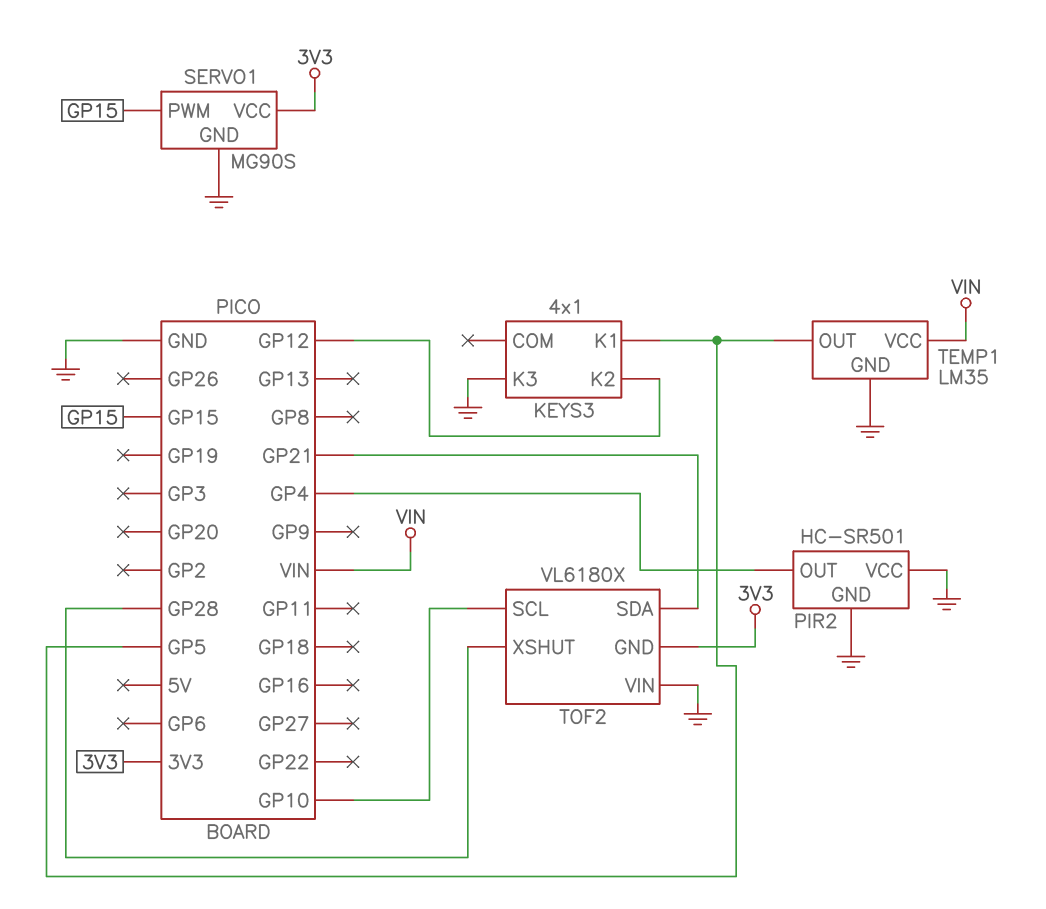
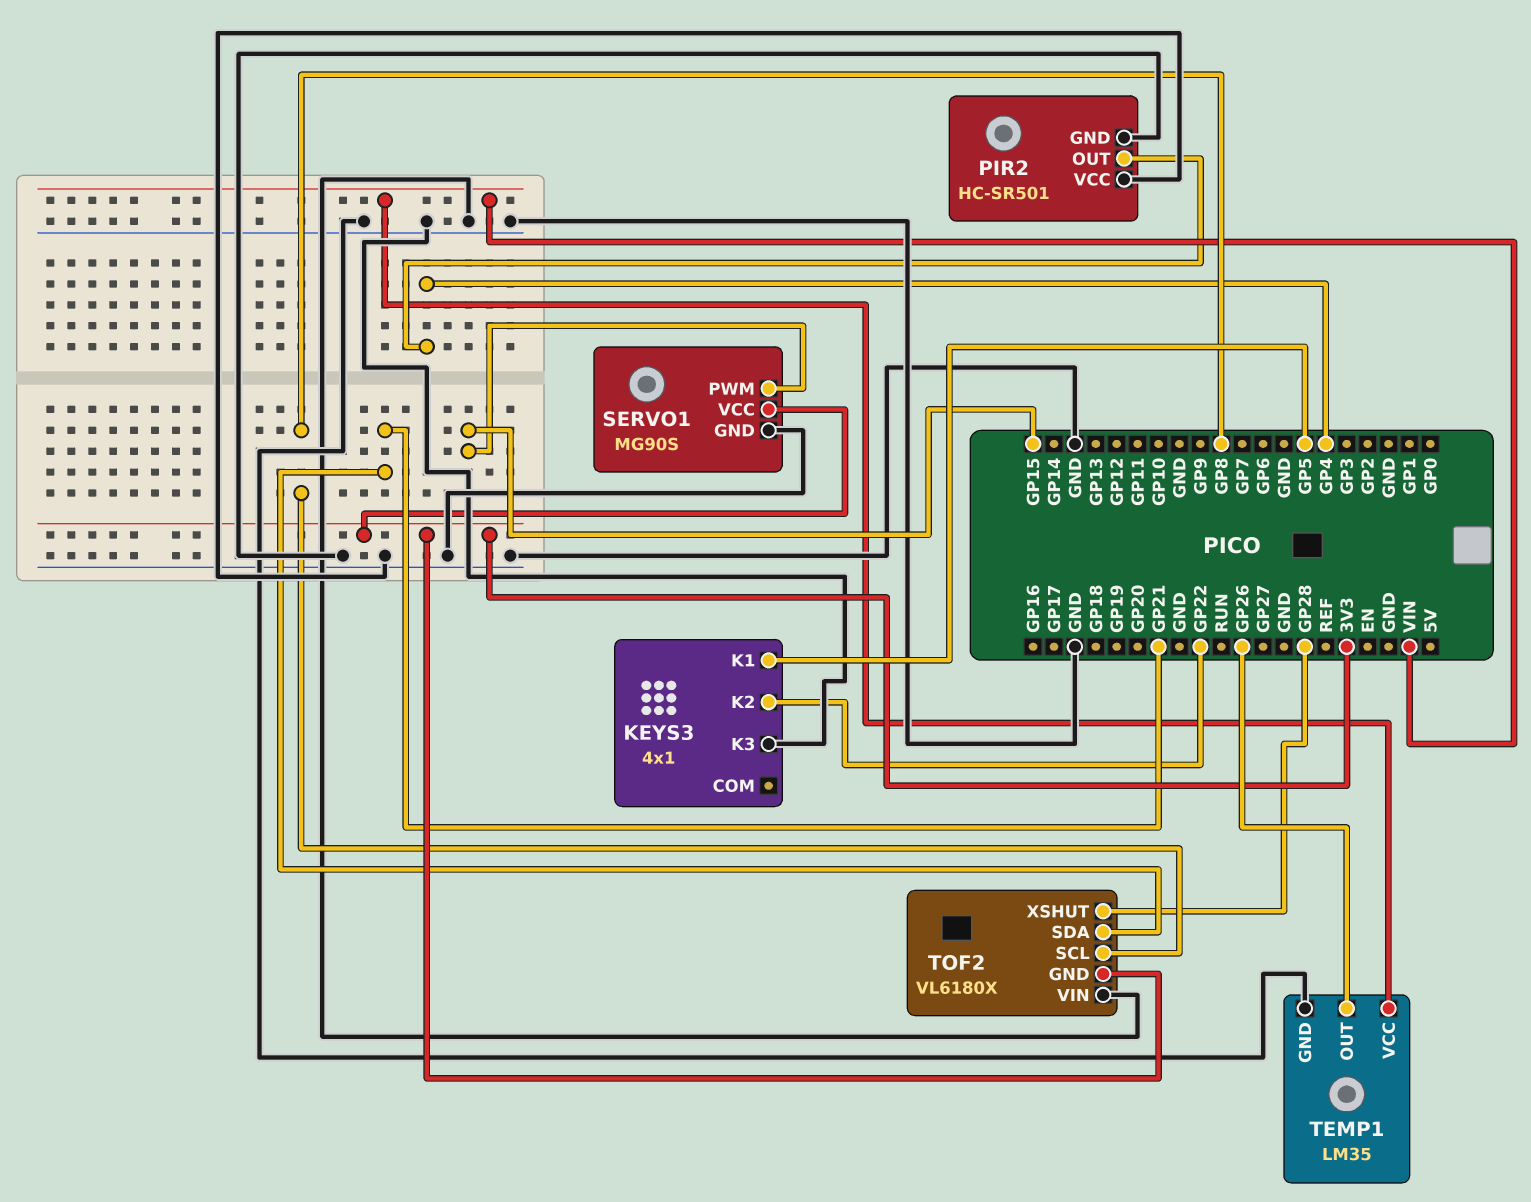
KEYS3 pin K2: GP12 -> GP22
TEMP1 pin OUT: GP5 -> GP26
TOF2 pin SCL: GP10 -> GP8

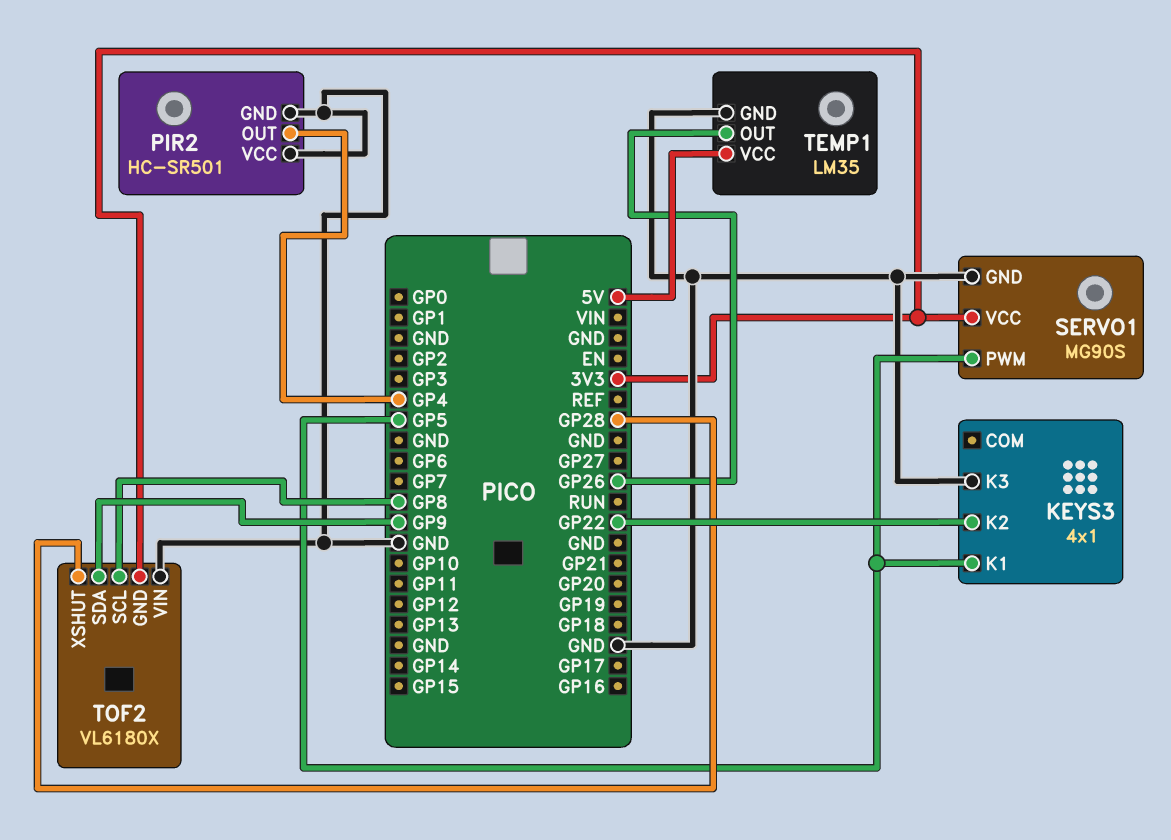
SERVO1 pin PWM: GP15 -> GP5
TEMP1 pin VCC: VIN -> 5V
TOF2 pin SDA: GP21 -> GP9

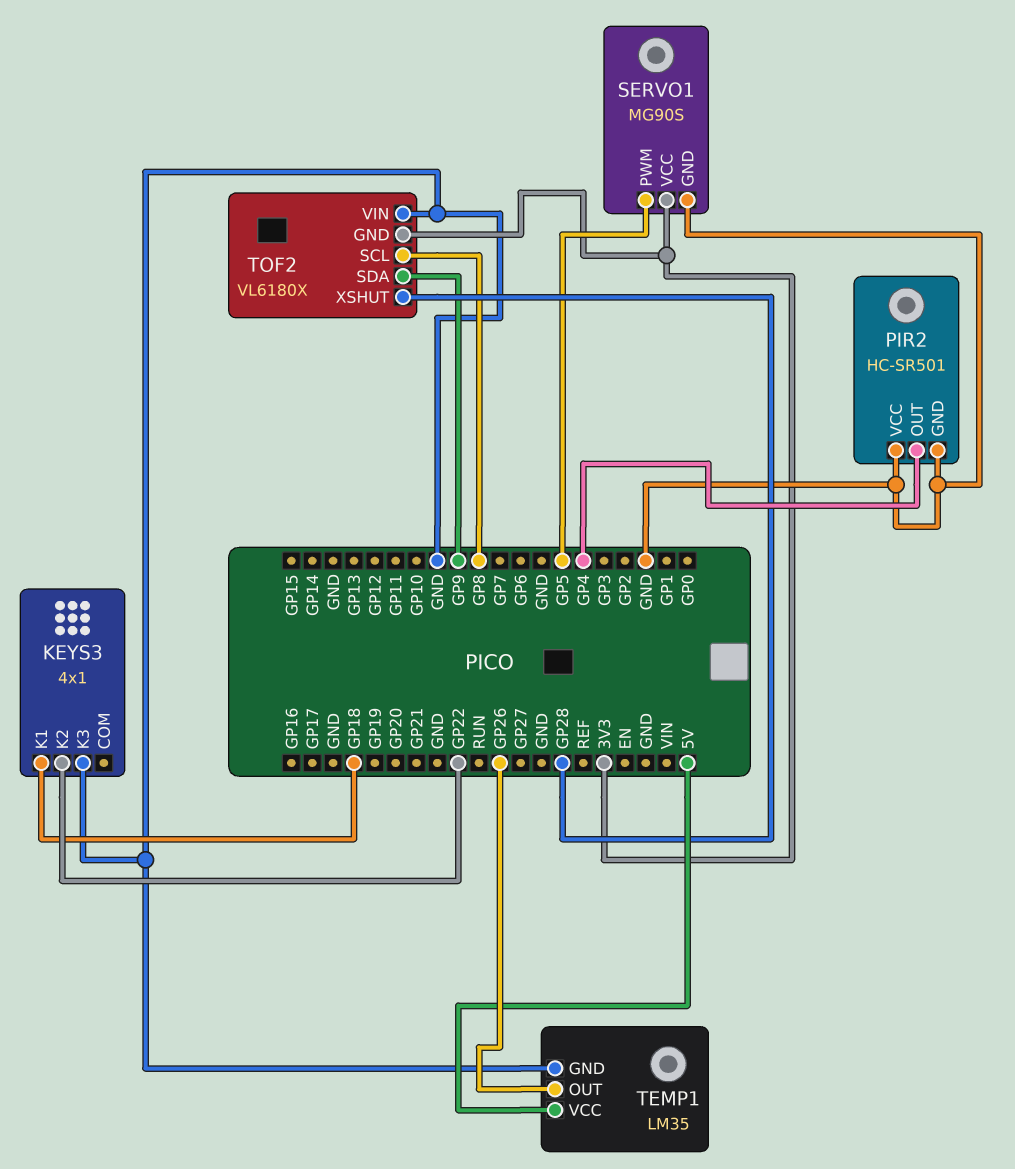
KEYS3 pin K1: GP5 -> GP18

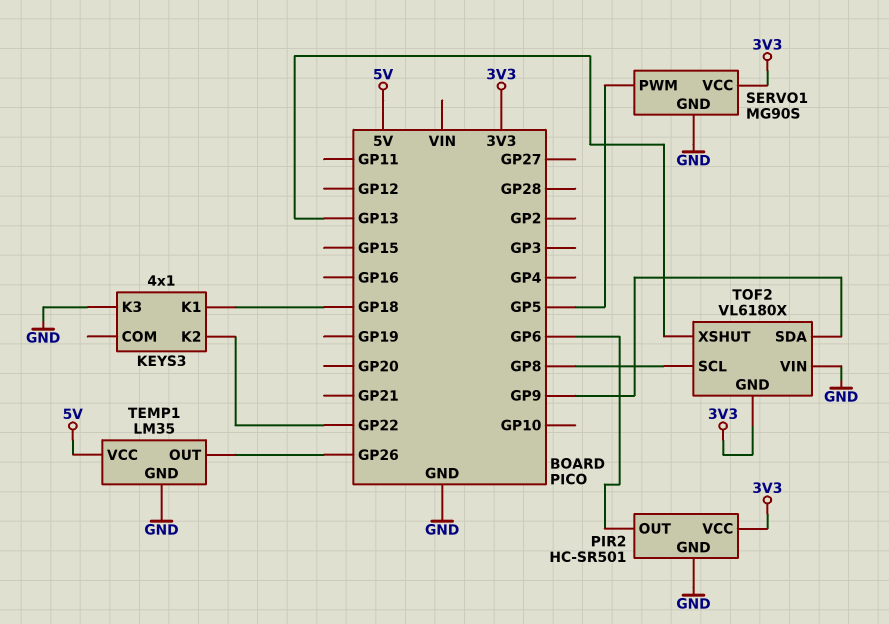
PIR2 pin OUT: GP4 -> GP6
PIR2 pin VCC: GND -> 3V3
TOF2 pin XSHUT: GP28 -> GP13

